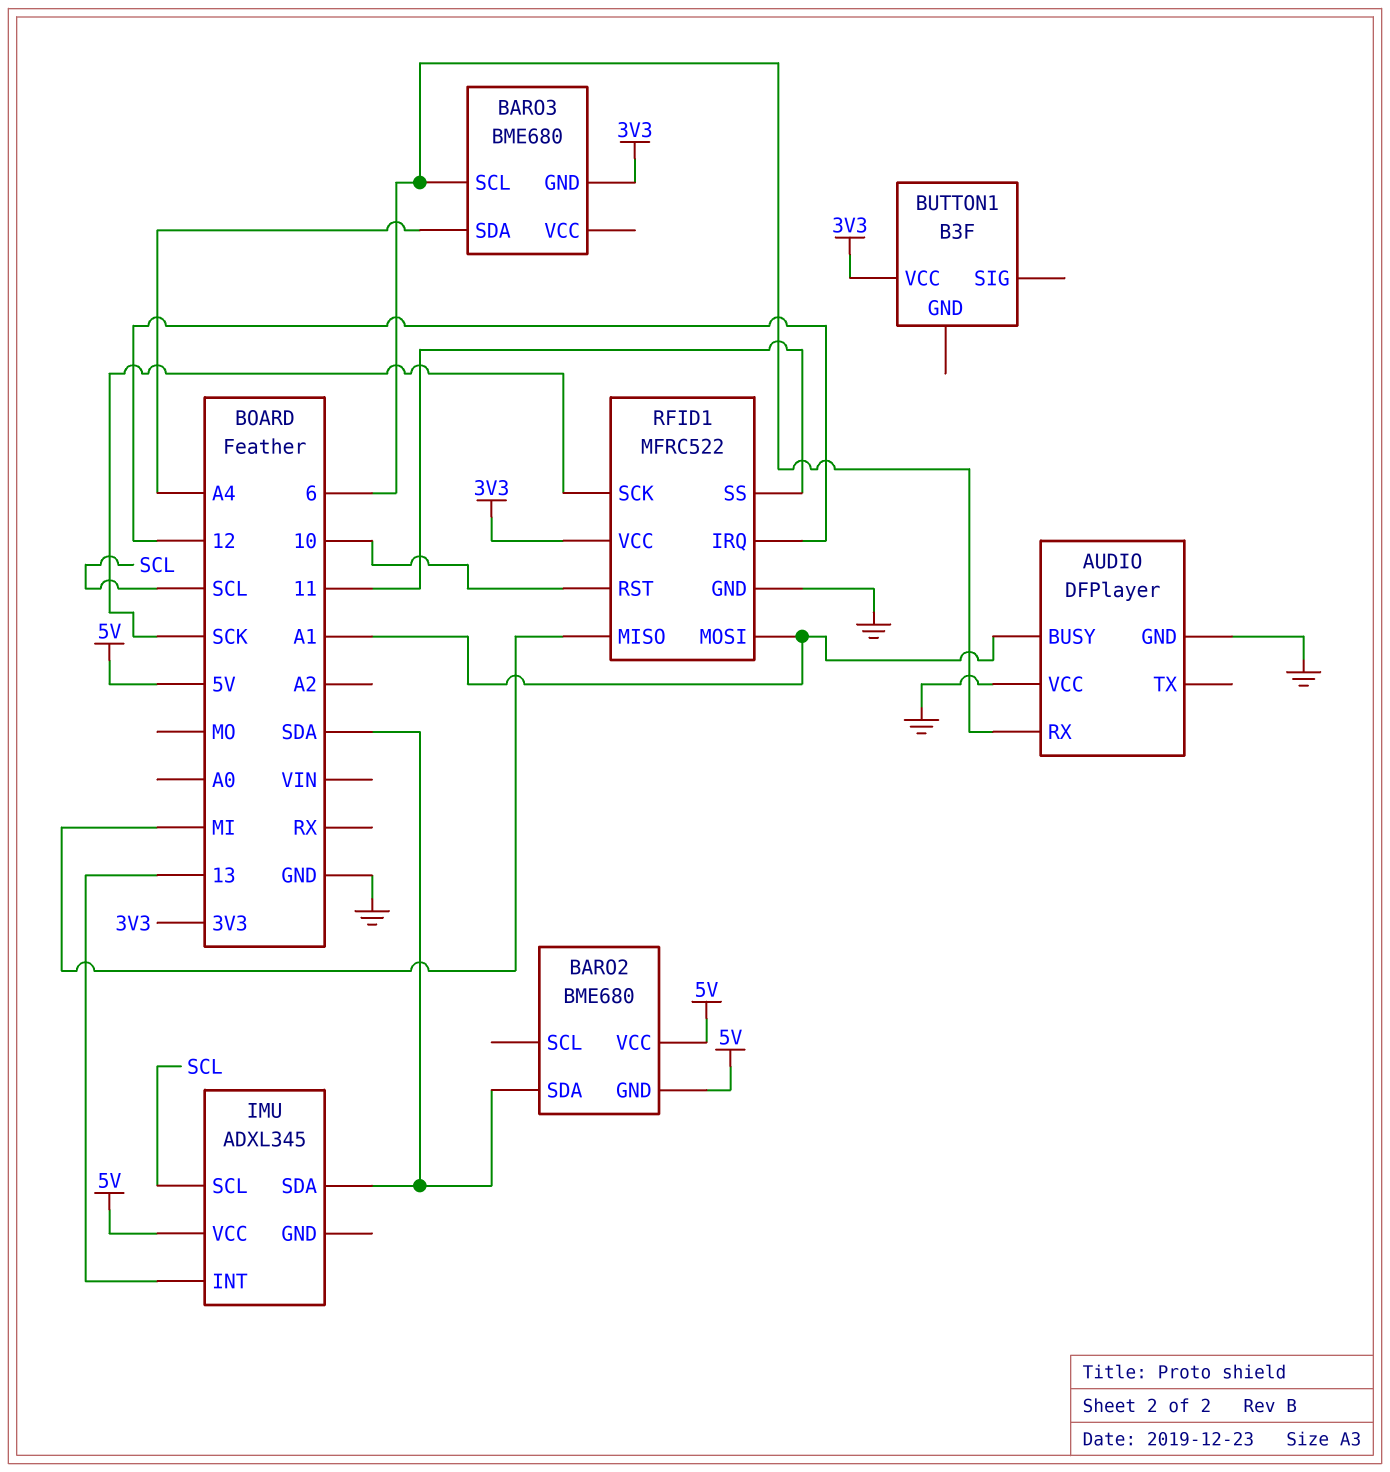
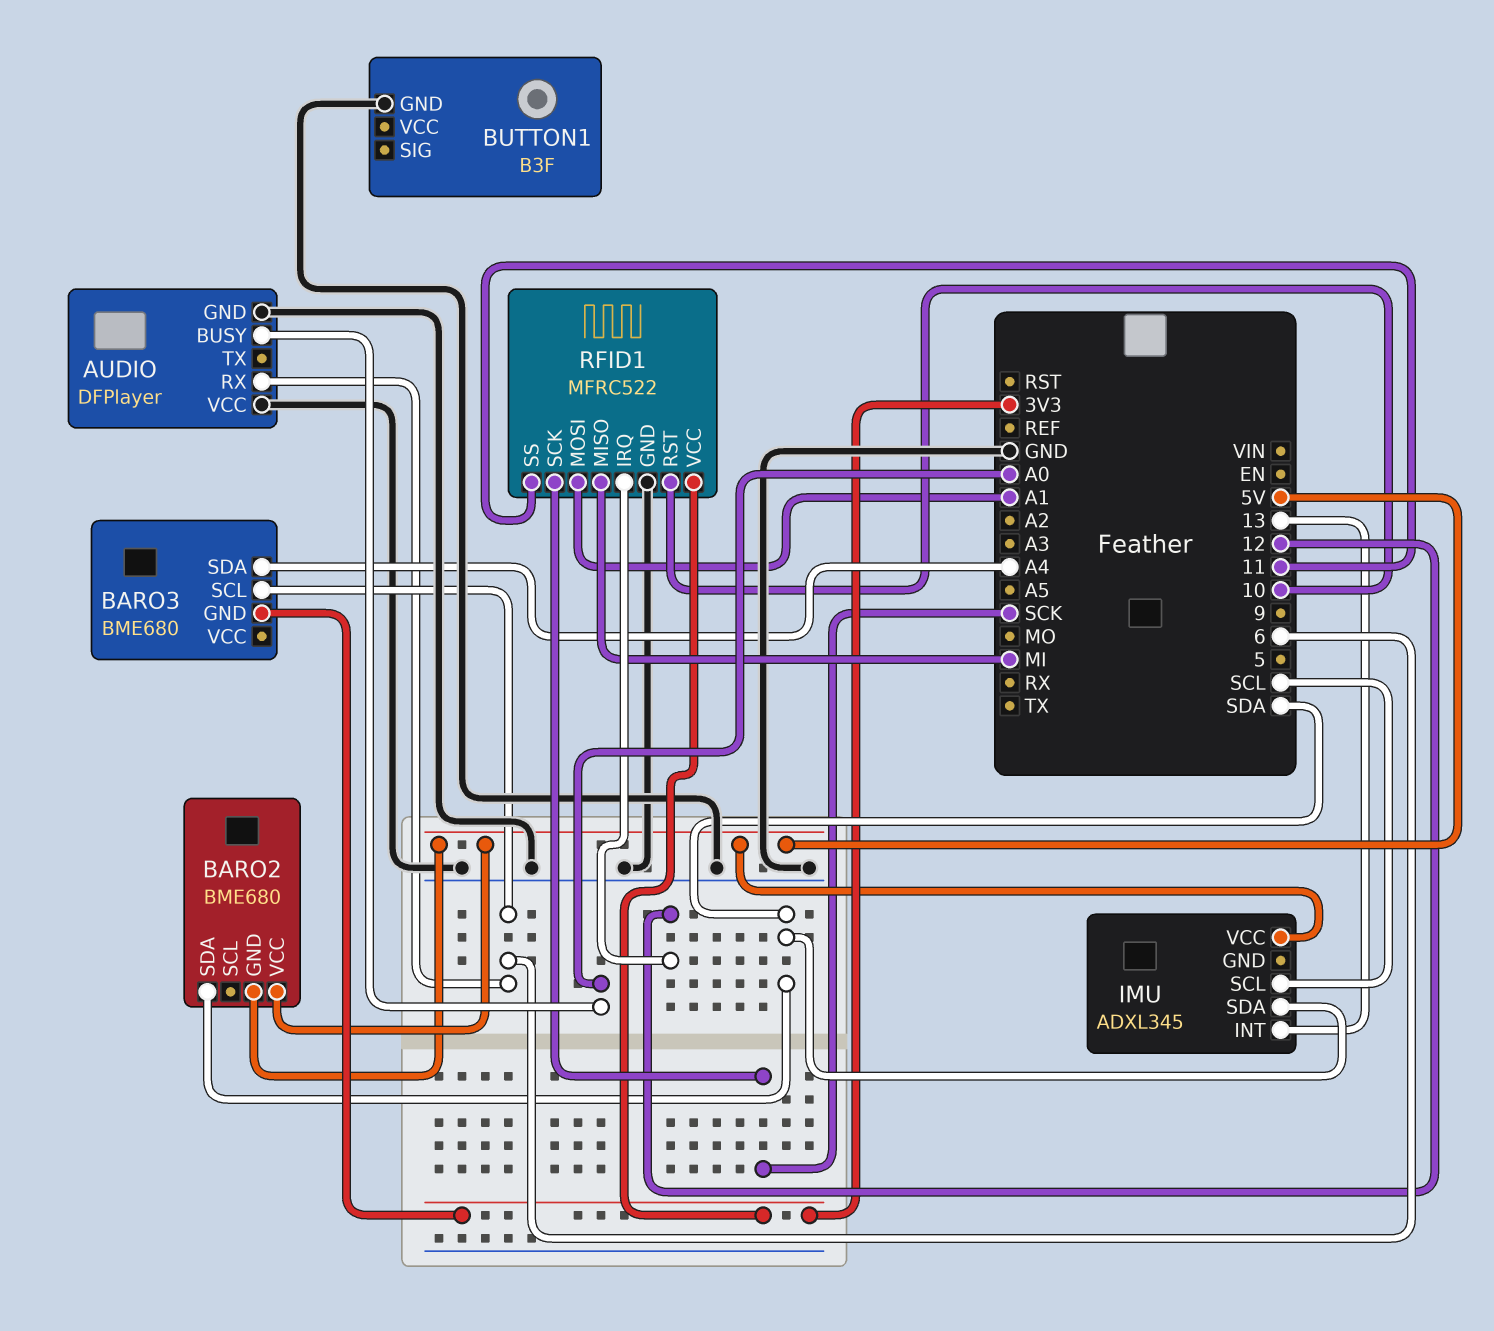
AUDIO pin BUSY: A1 -> A0
BUTTON1 pin GND: none -> GND
BUTTON1 pin VCC: 3V3 -> none

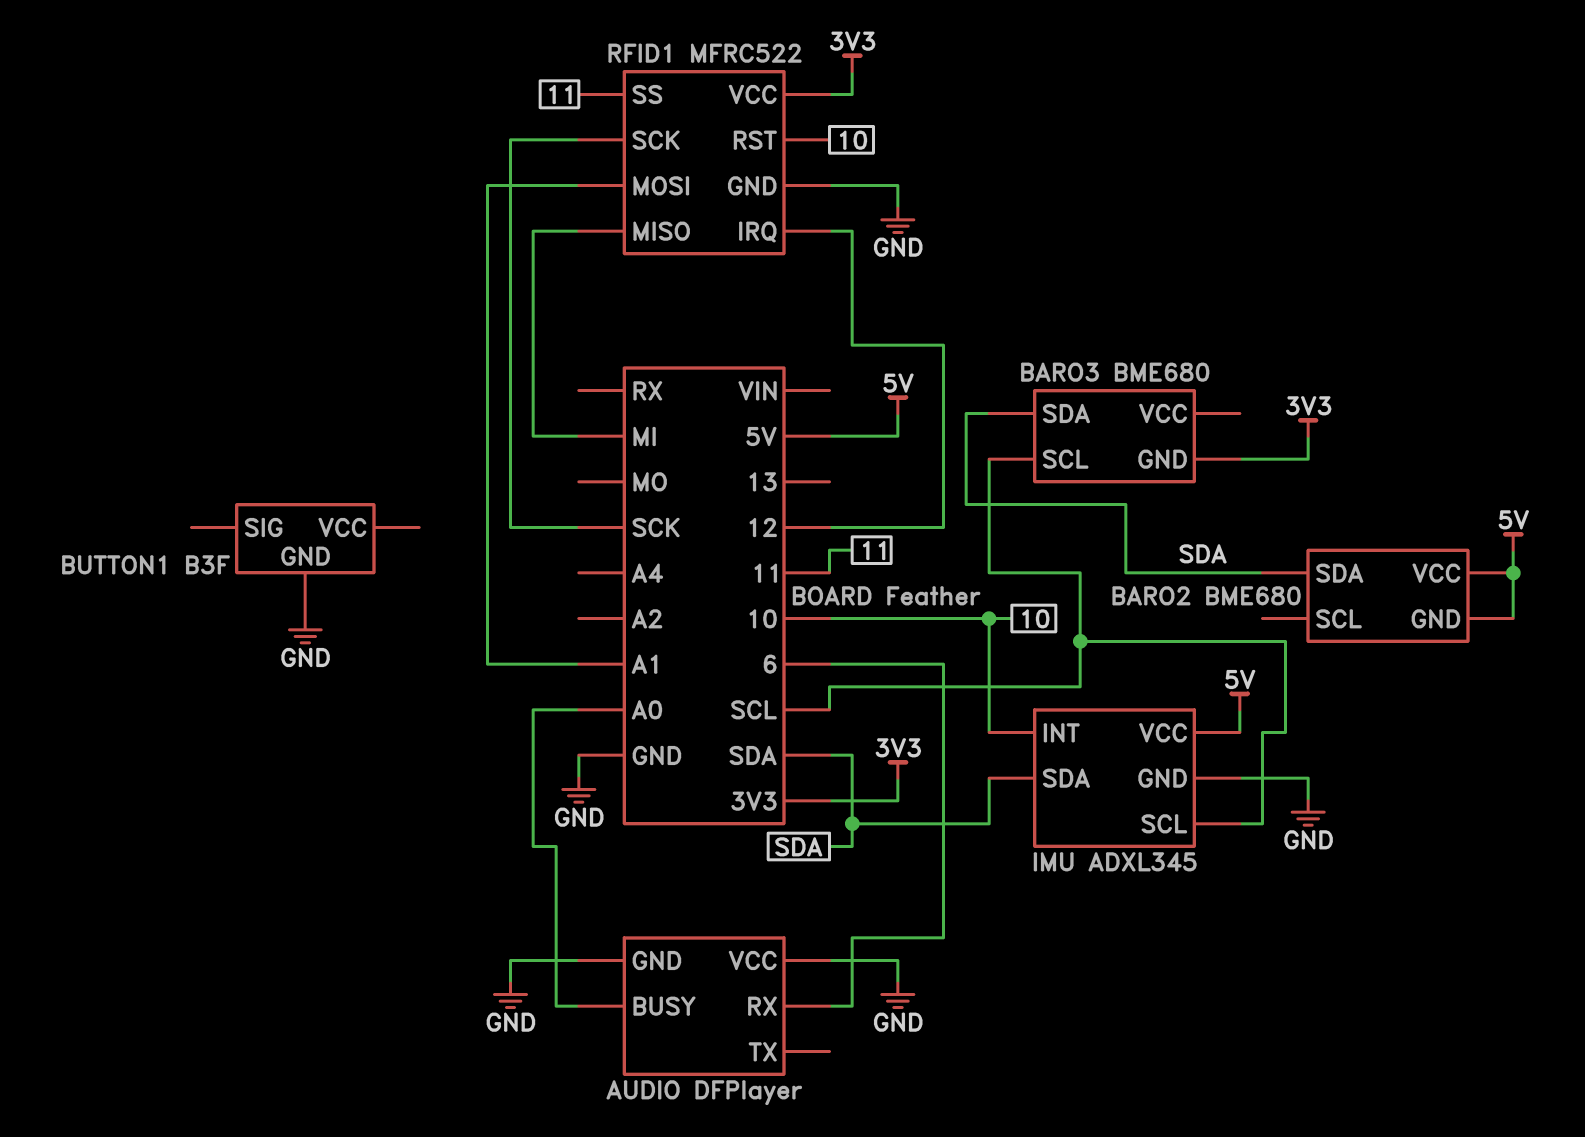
BARO3 pin SCL: 6 -> SCL
BARO3 pin SDA: A4 -> SDA
IMU pin GND: none -> GND
IMU pin INT: 13 -> 10

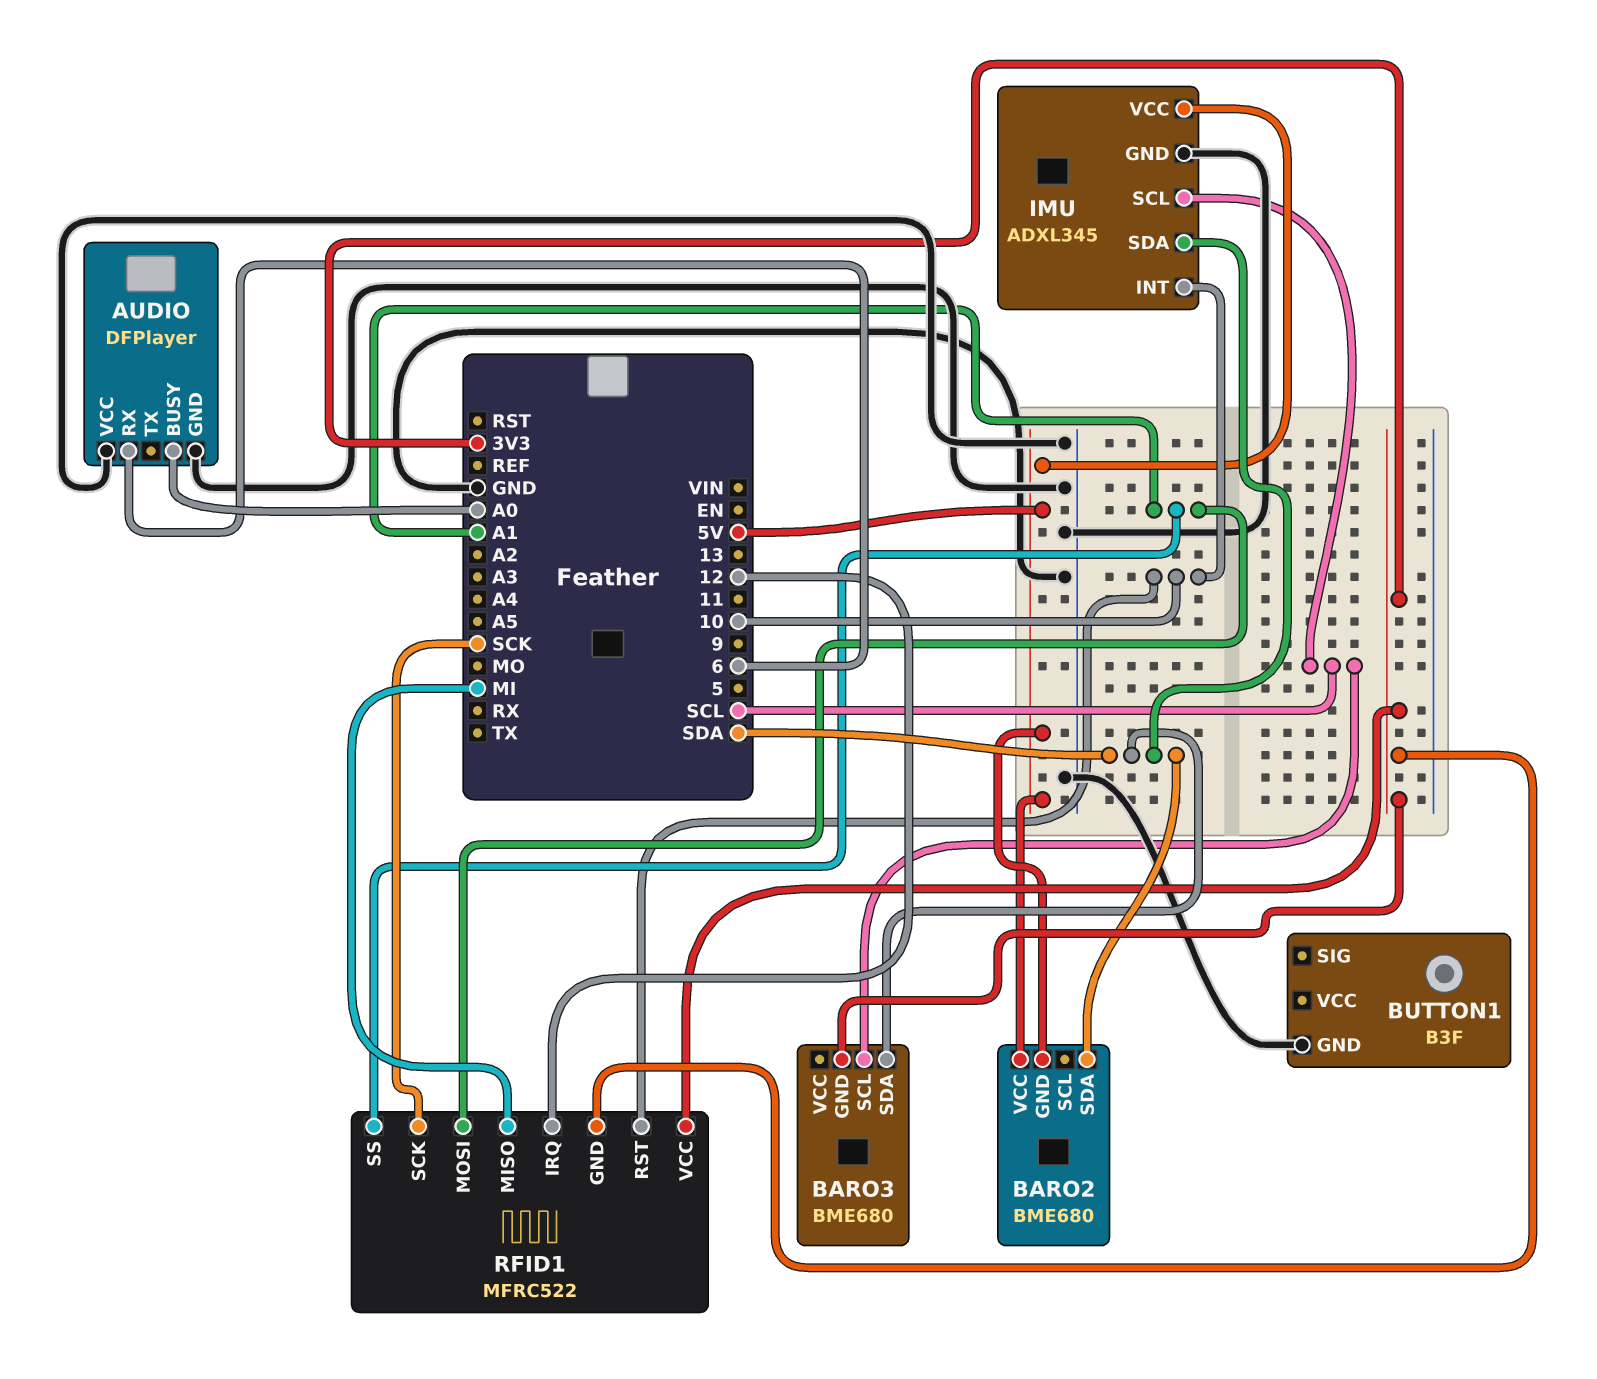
RFID1 pin GND: GND -> 3V3
RFID1 pin SS: 11 -> A1

